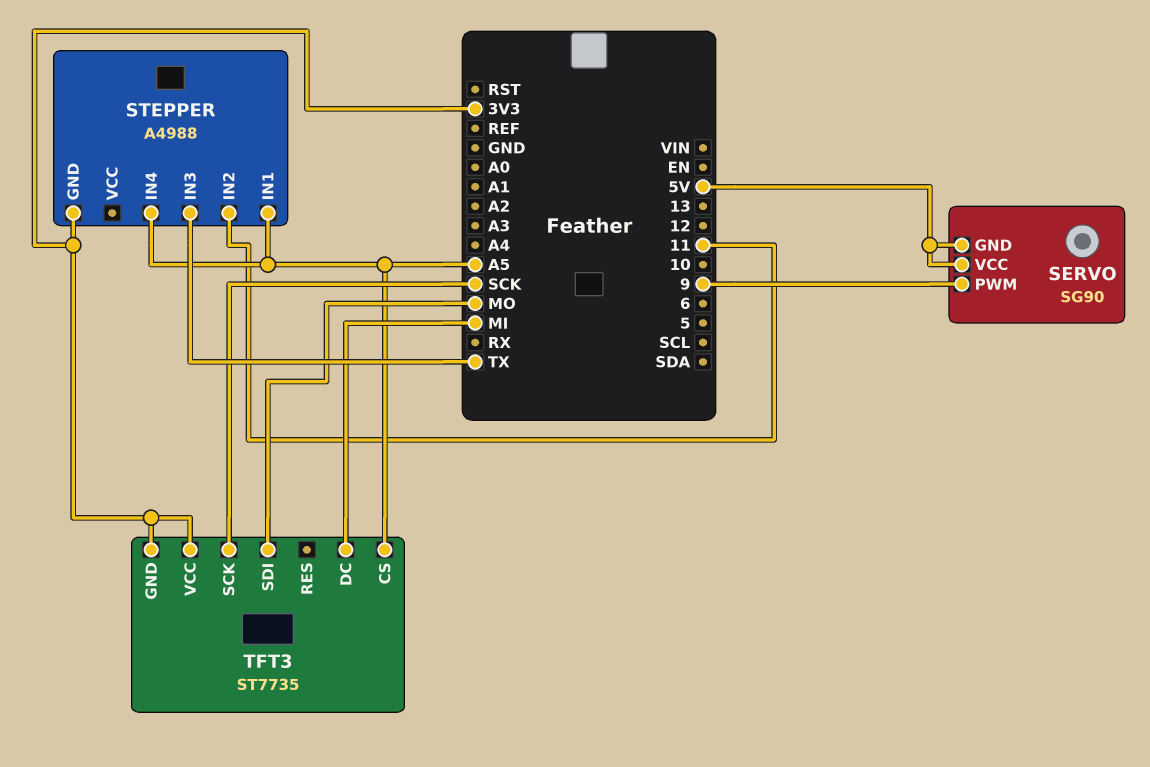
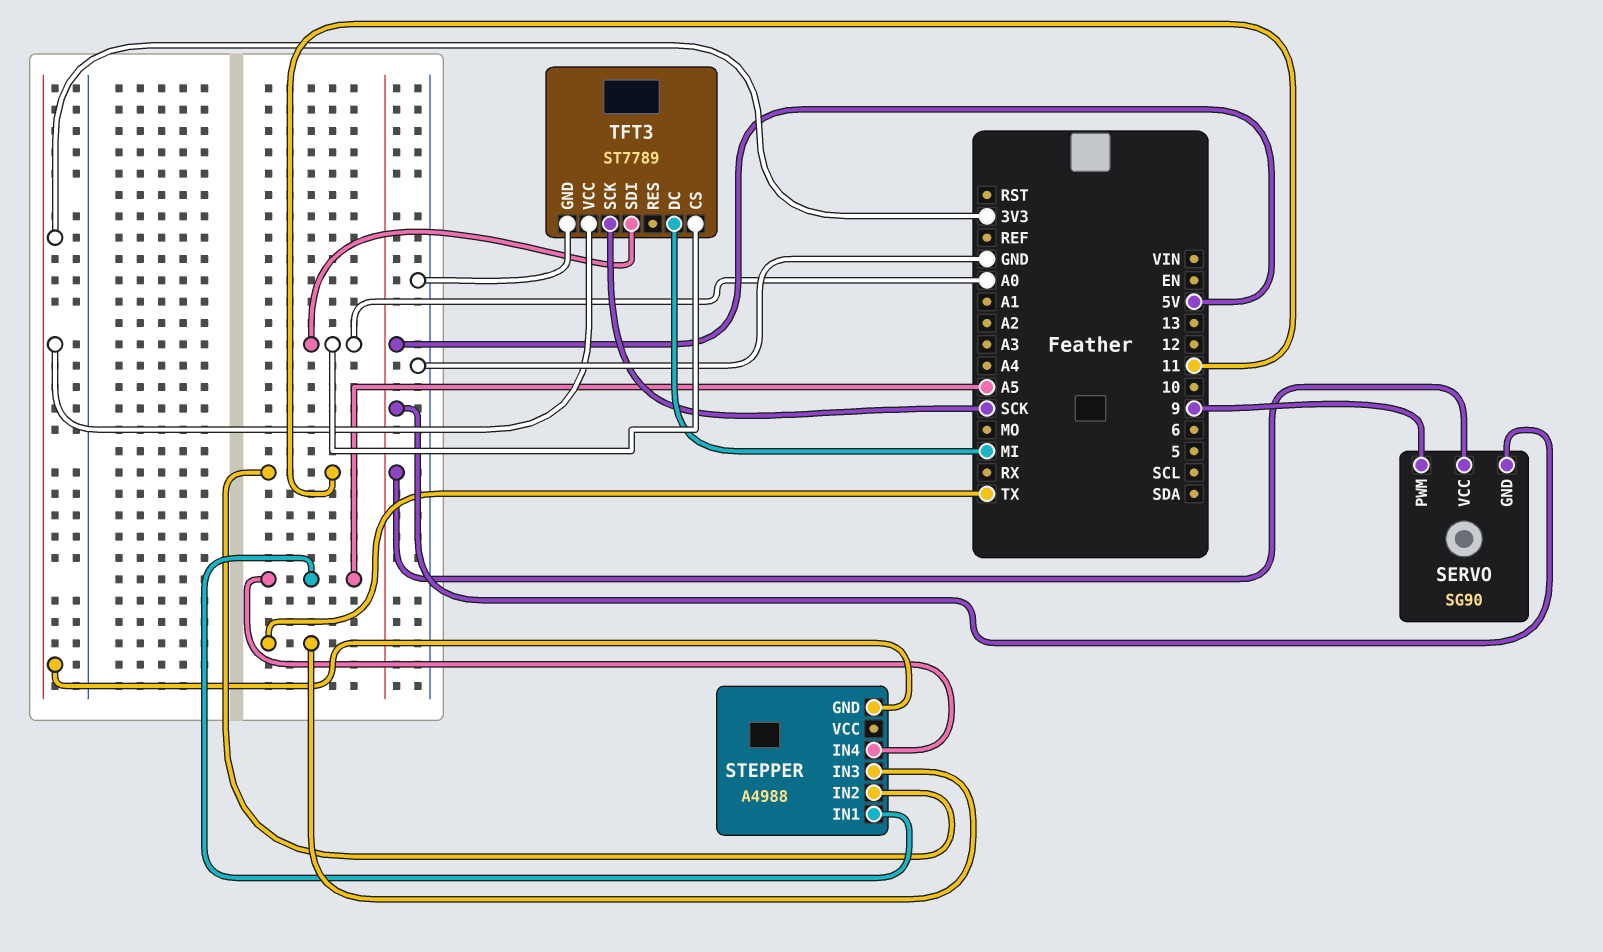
TFT3: ST7735 -> ST7789
TFT3 pin CS: A5 -> A0
TFT3 pin GND: 3V3 -> GND
TFT3 pin SDI: MO -> A0

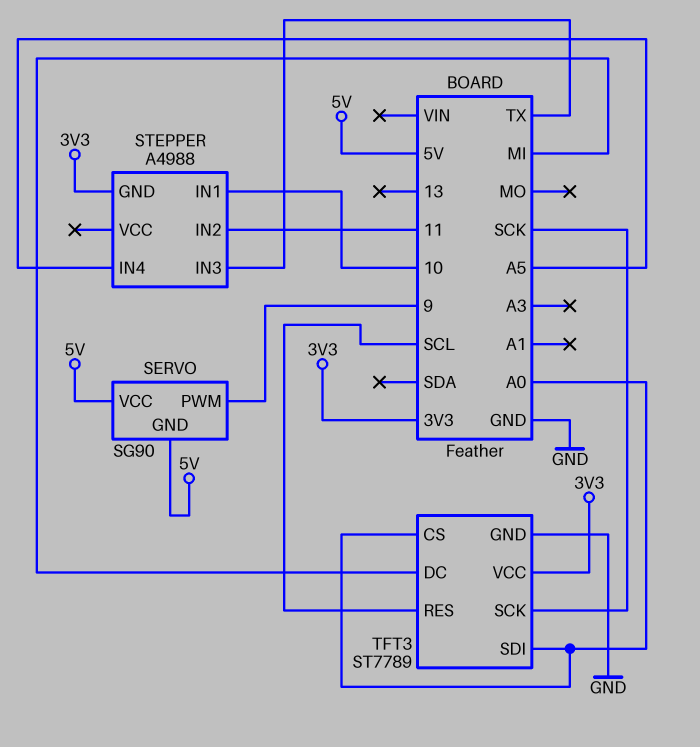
STEPPER pin IN1: A5 -> 10
TFT3 pin RES: none -> SCL

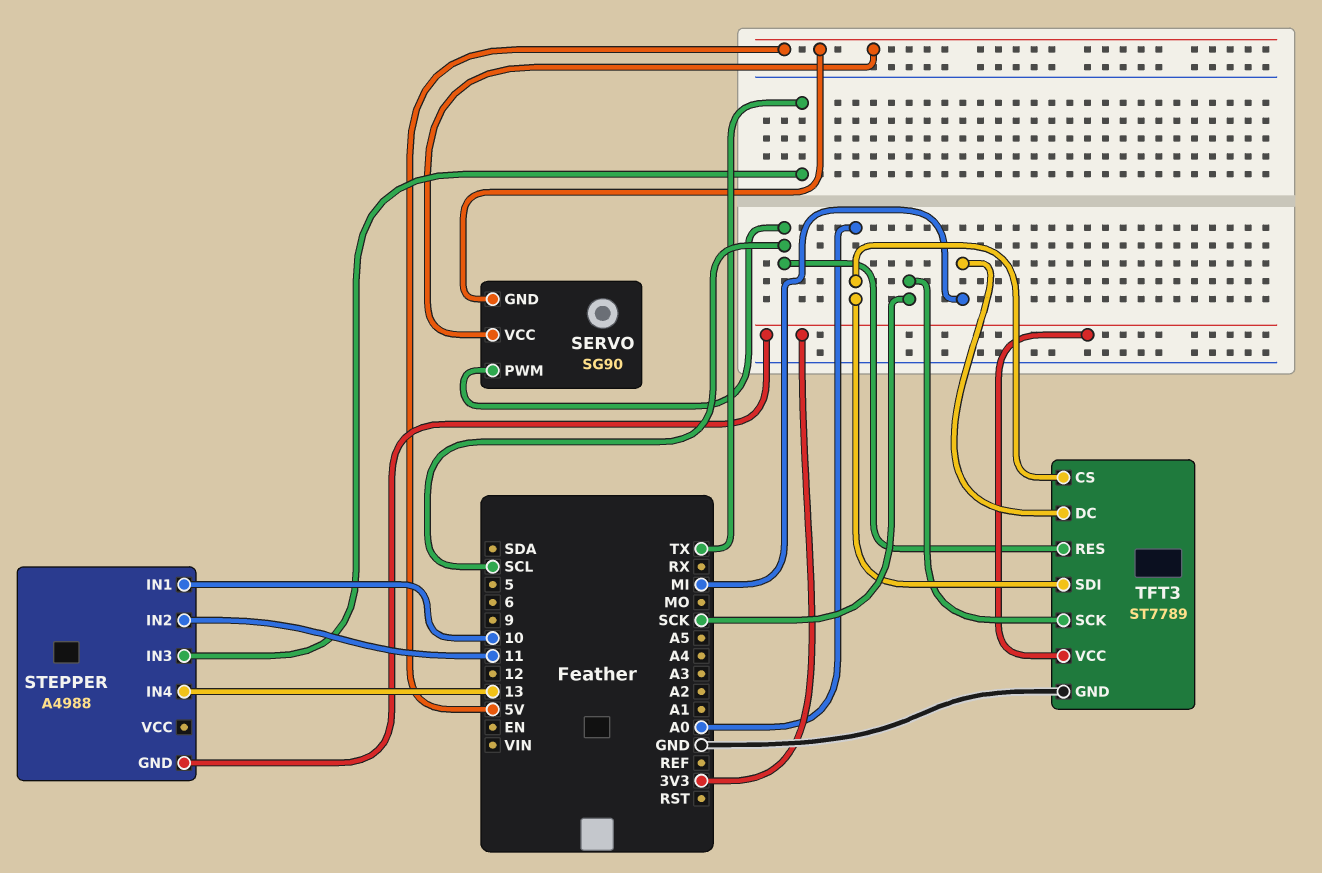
SERVO pin PWM: 9 -> SCL
STEPPER pin IN4: A5 -> 13

